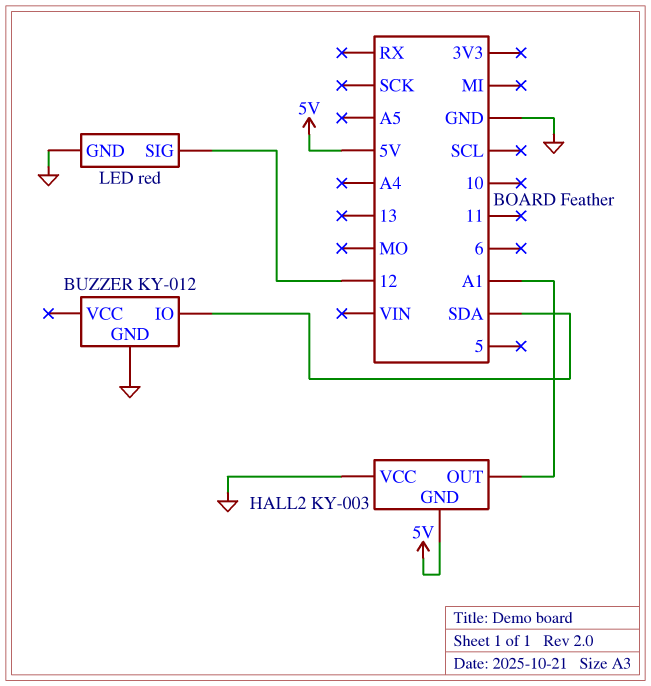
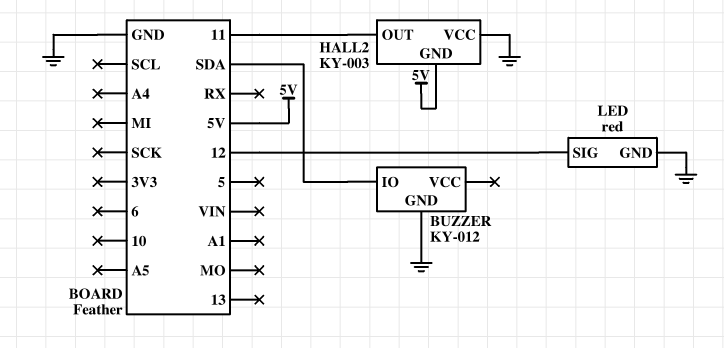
HALL2 pin OUT: A1 -> 11

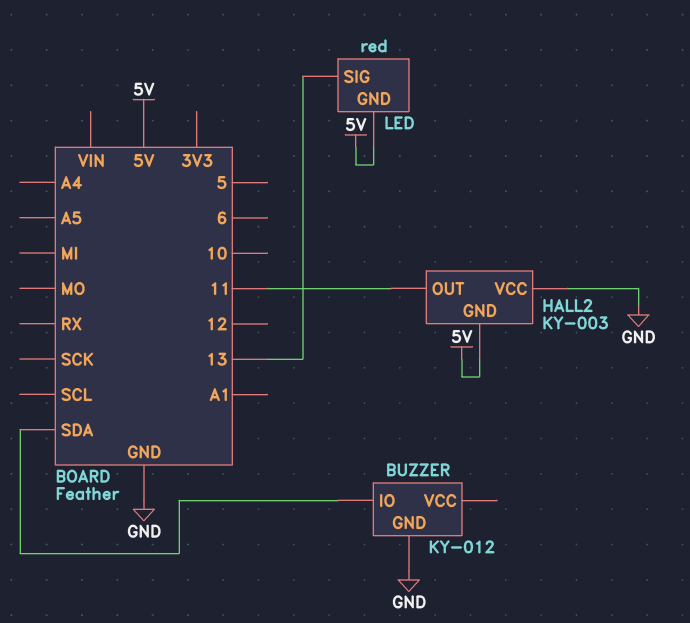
LED pin GND: GND -> 5V
LED pin SIG: 12 -> 13

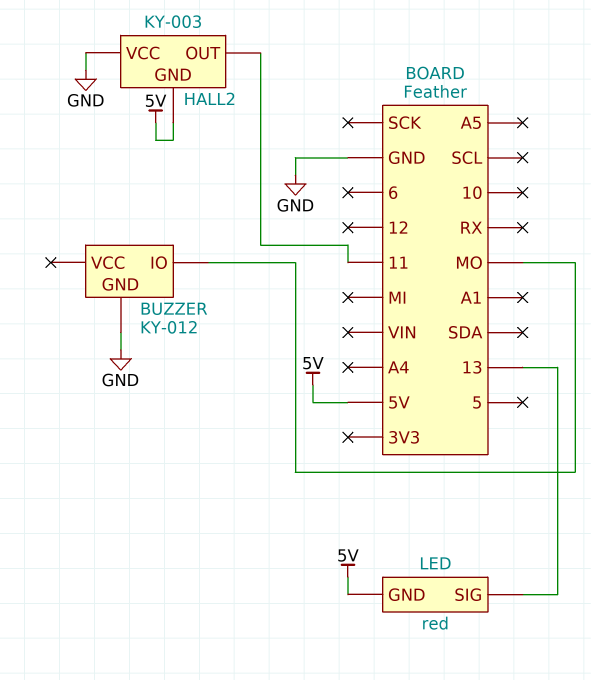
BUZZER pin IO: SDA -> MO

